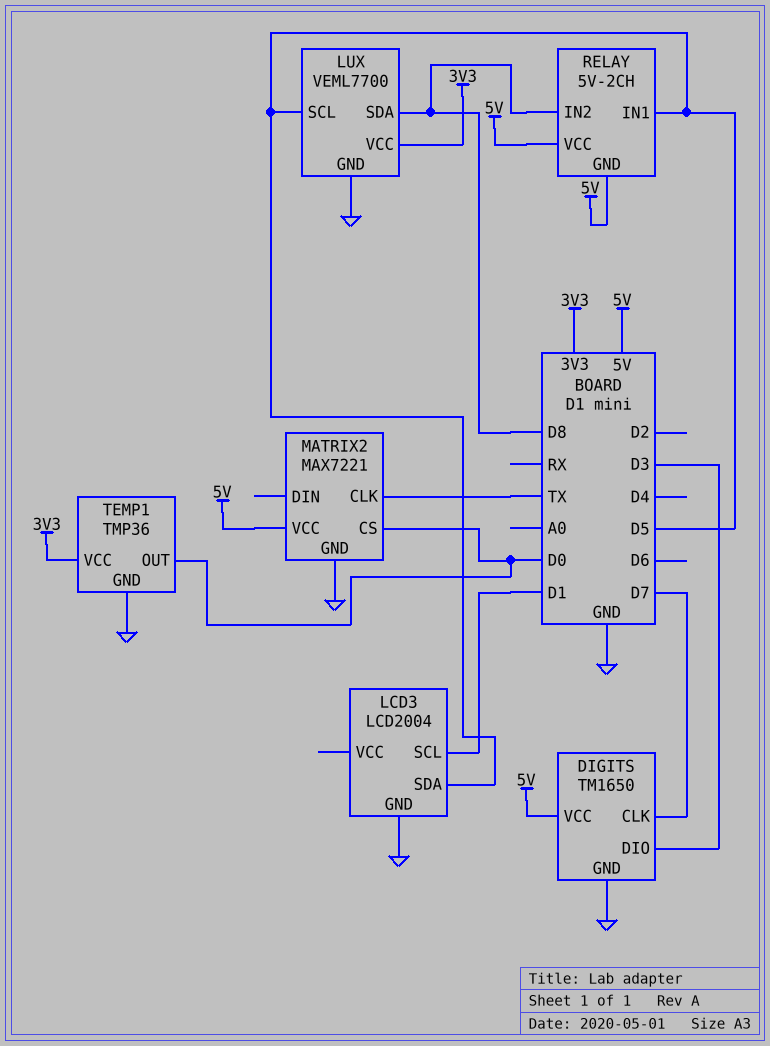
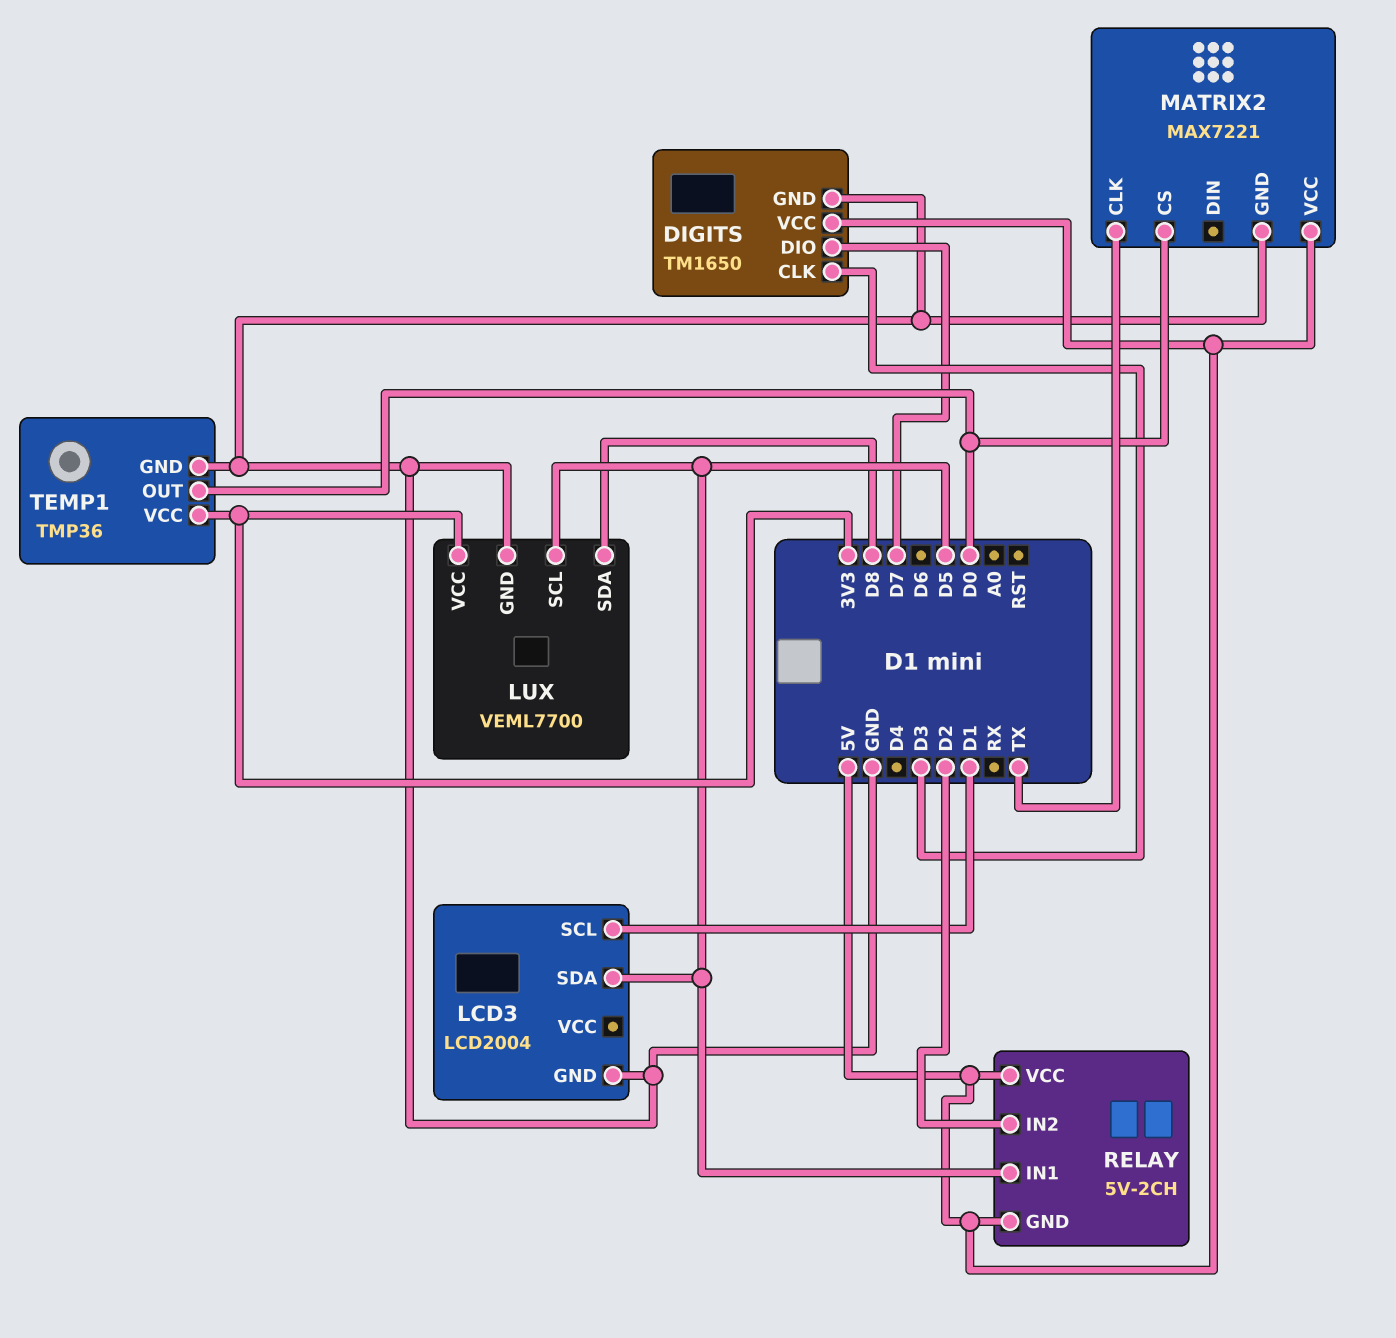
DIGITS pin CLK: D7 -> D3
DIGITS pin DIO: D3 -> D7
RELAY pin IN2: D8 -> D2

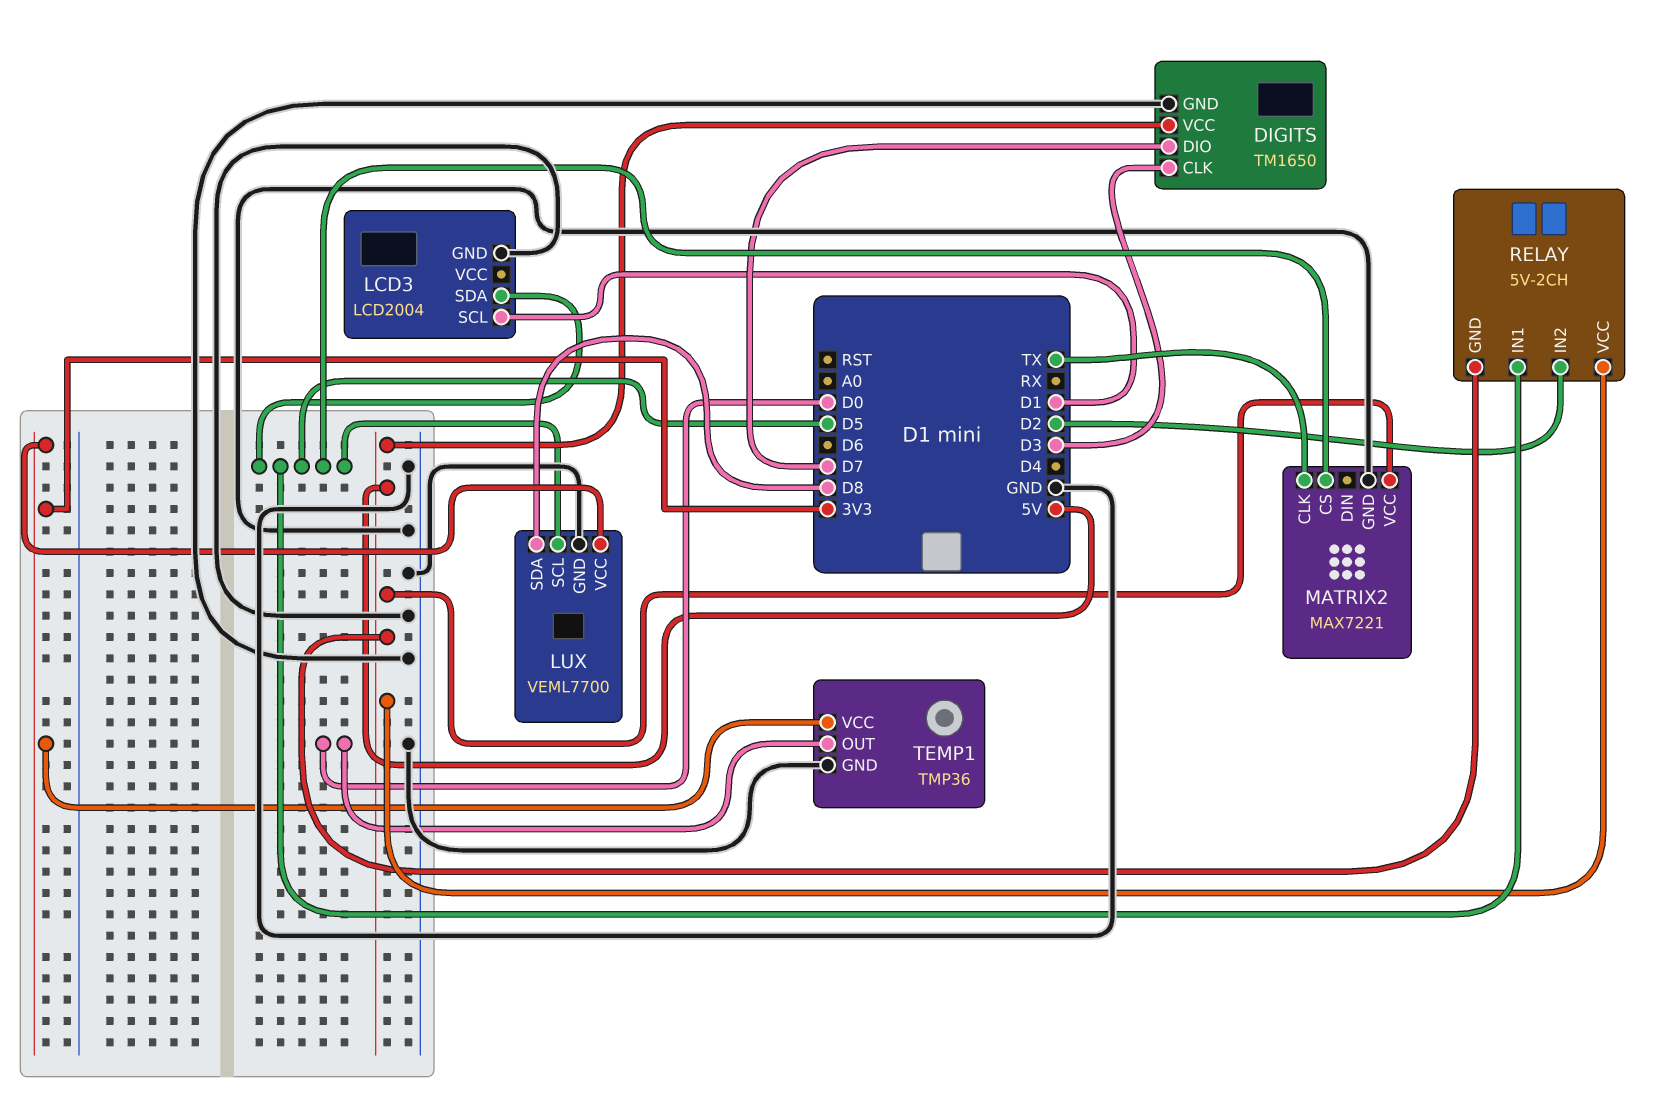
MATRIX2 pin CS: D0 -> D5

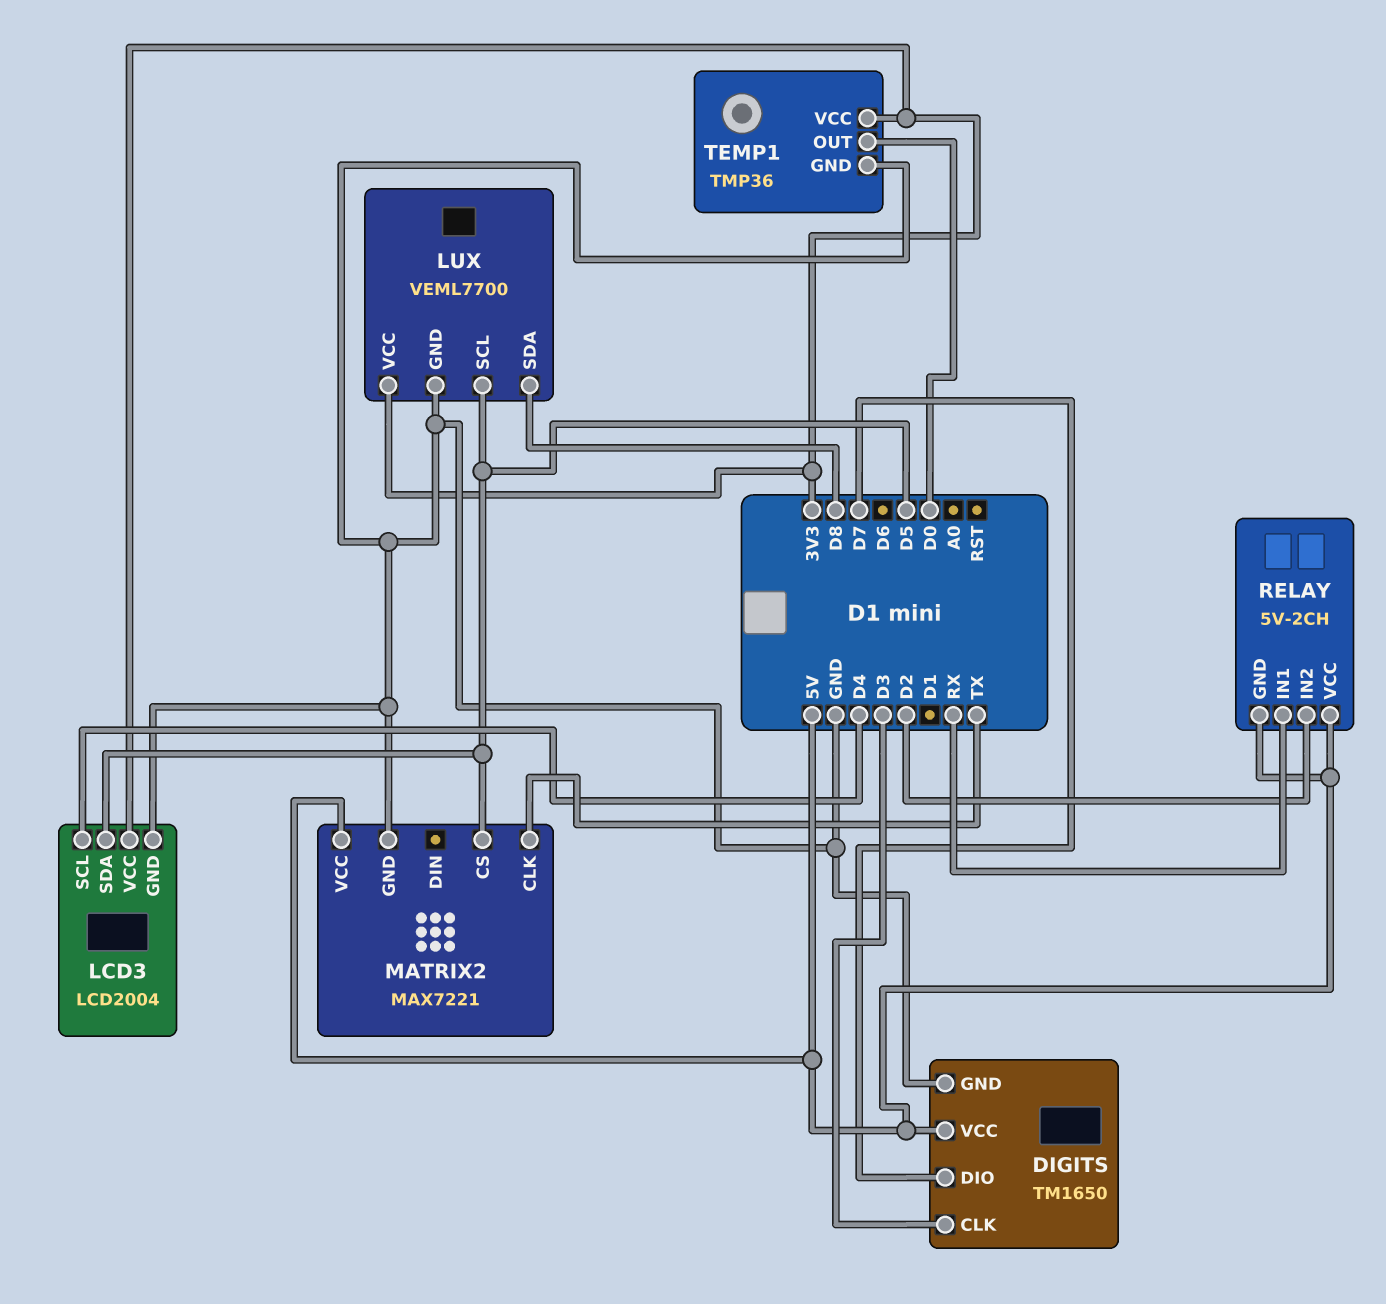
LCD3 pin SCL: D1 -> D4
LCD3 pin VCC: none -> 3V3
RELAY pin IN1: D5 -> RX

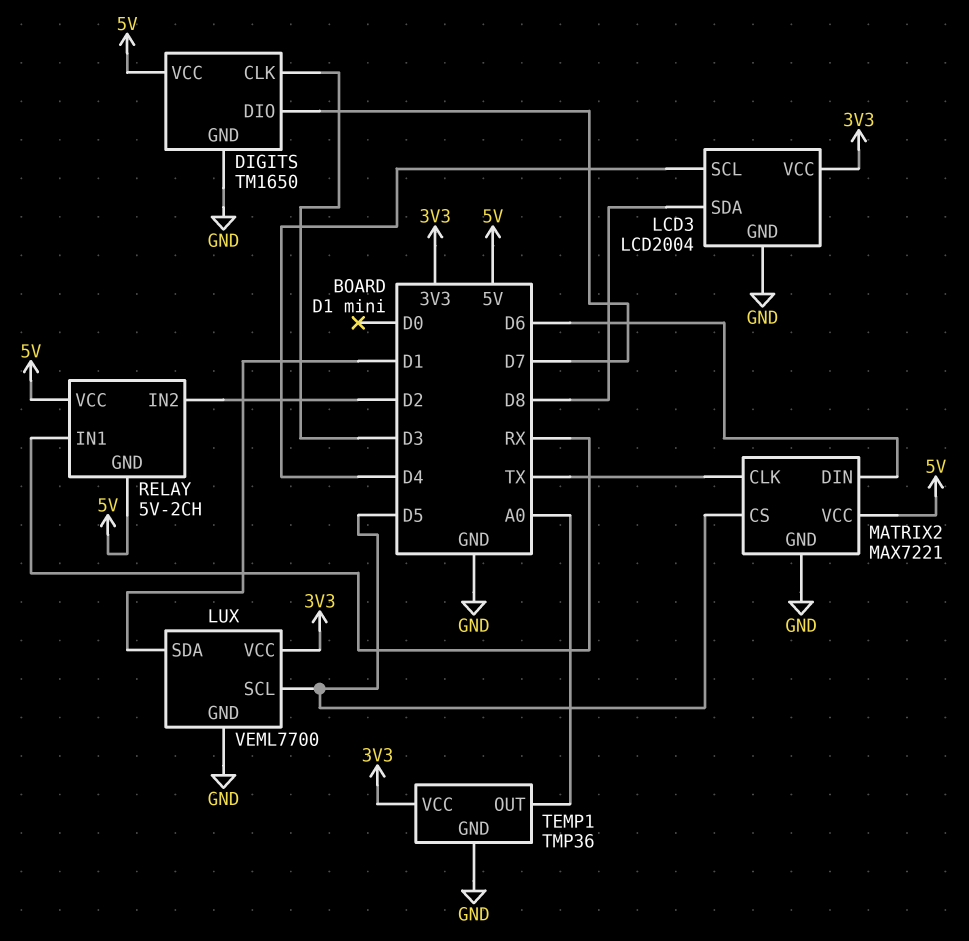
LCD3 pin SDA: D5 -> D8
LUX pin SDA: D8 -> D1
MATRIX2 pin DIN: none -> D6
TEMP1 pin OUT: D0 -> A0

